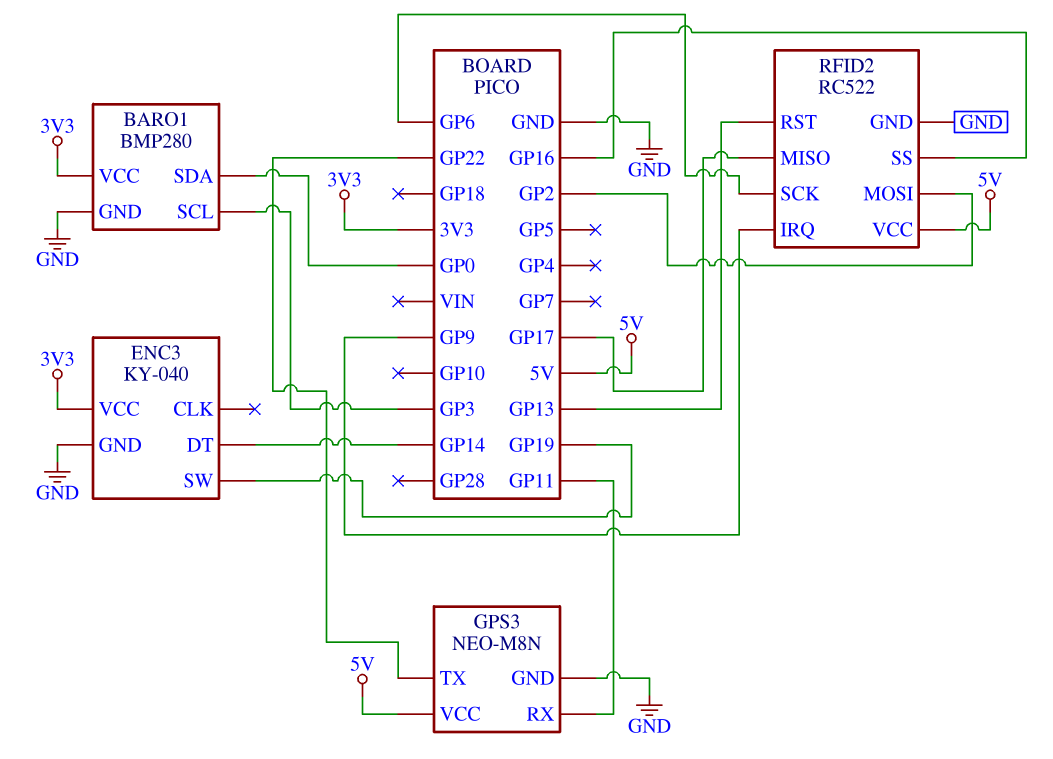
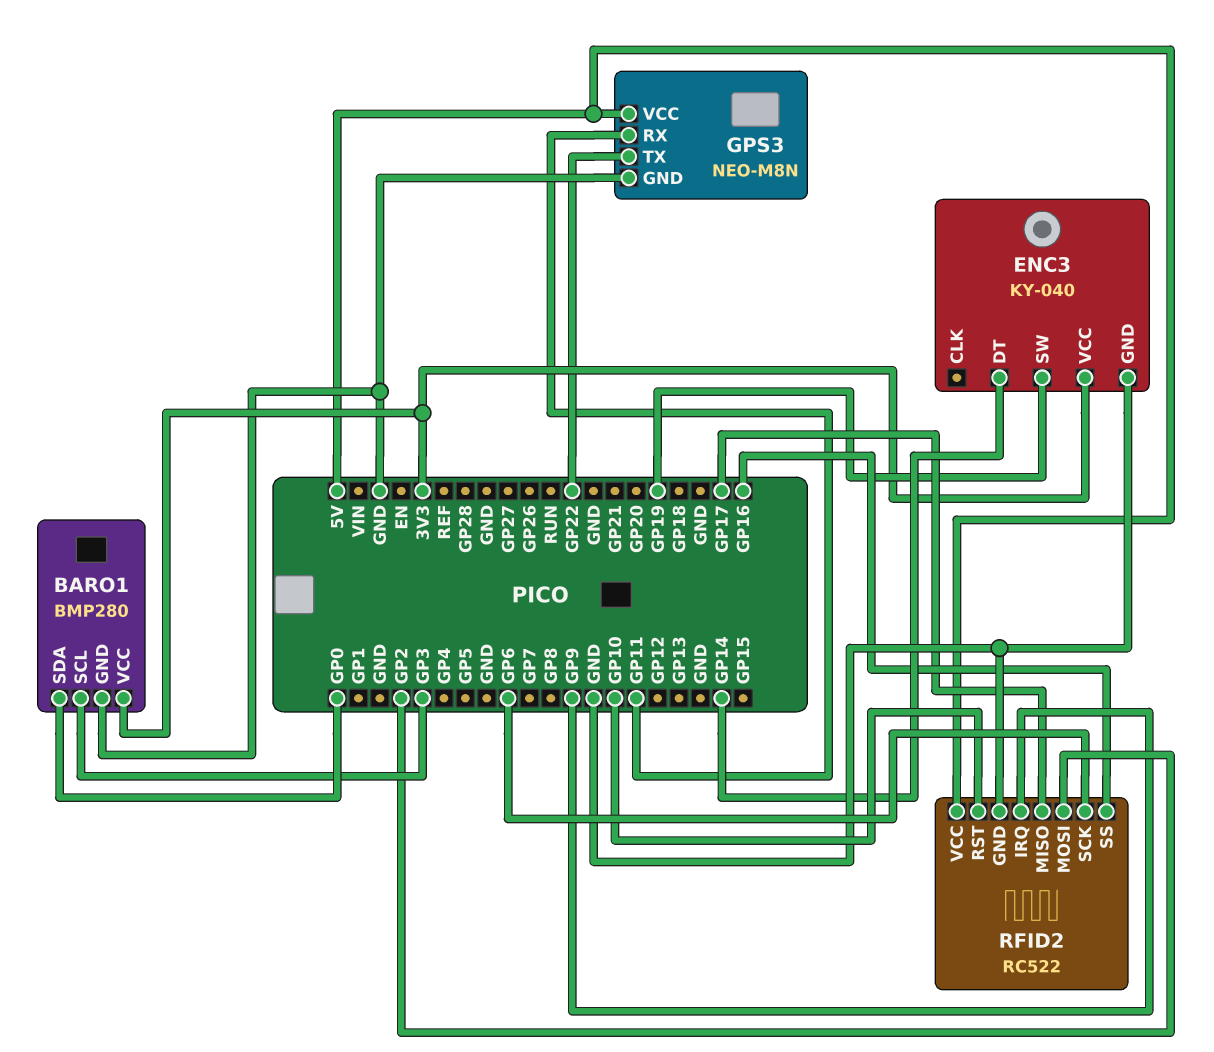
RFID2 pin RST: GP13 -> GP10

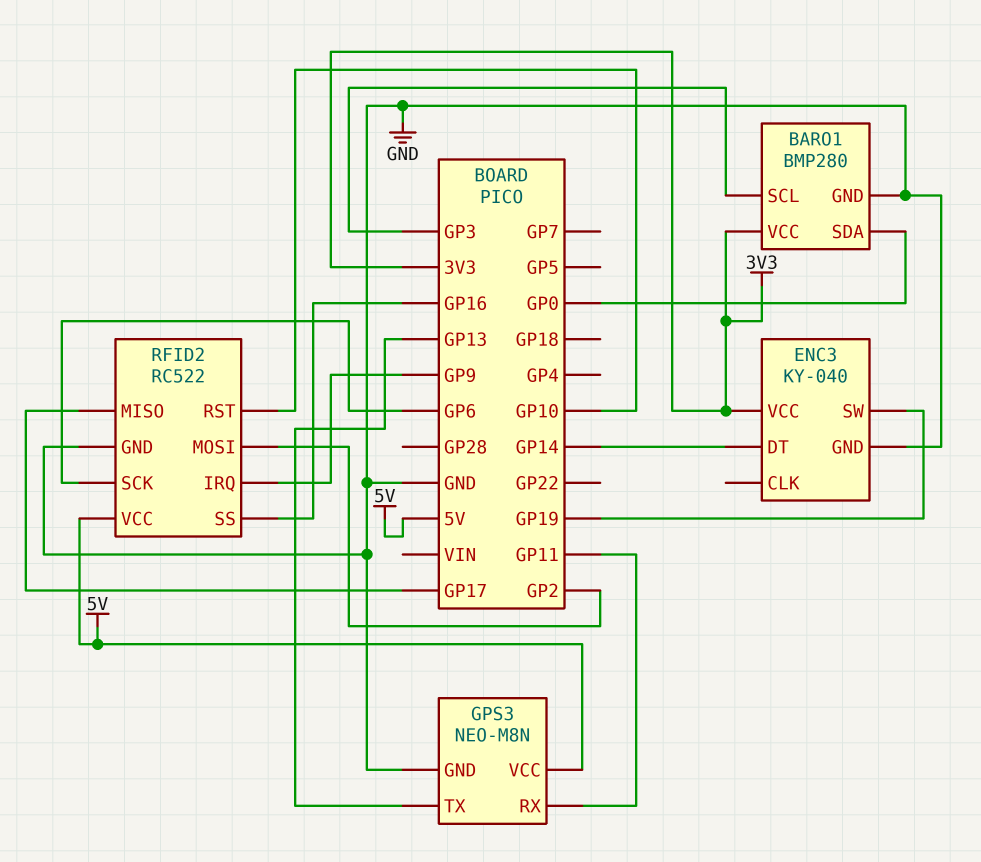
GPS3 pin TX: GP22 -> GP13

